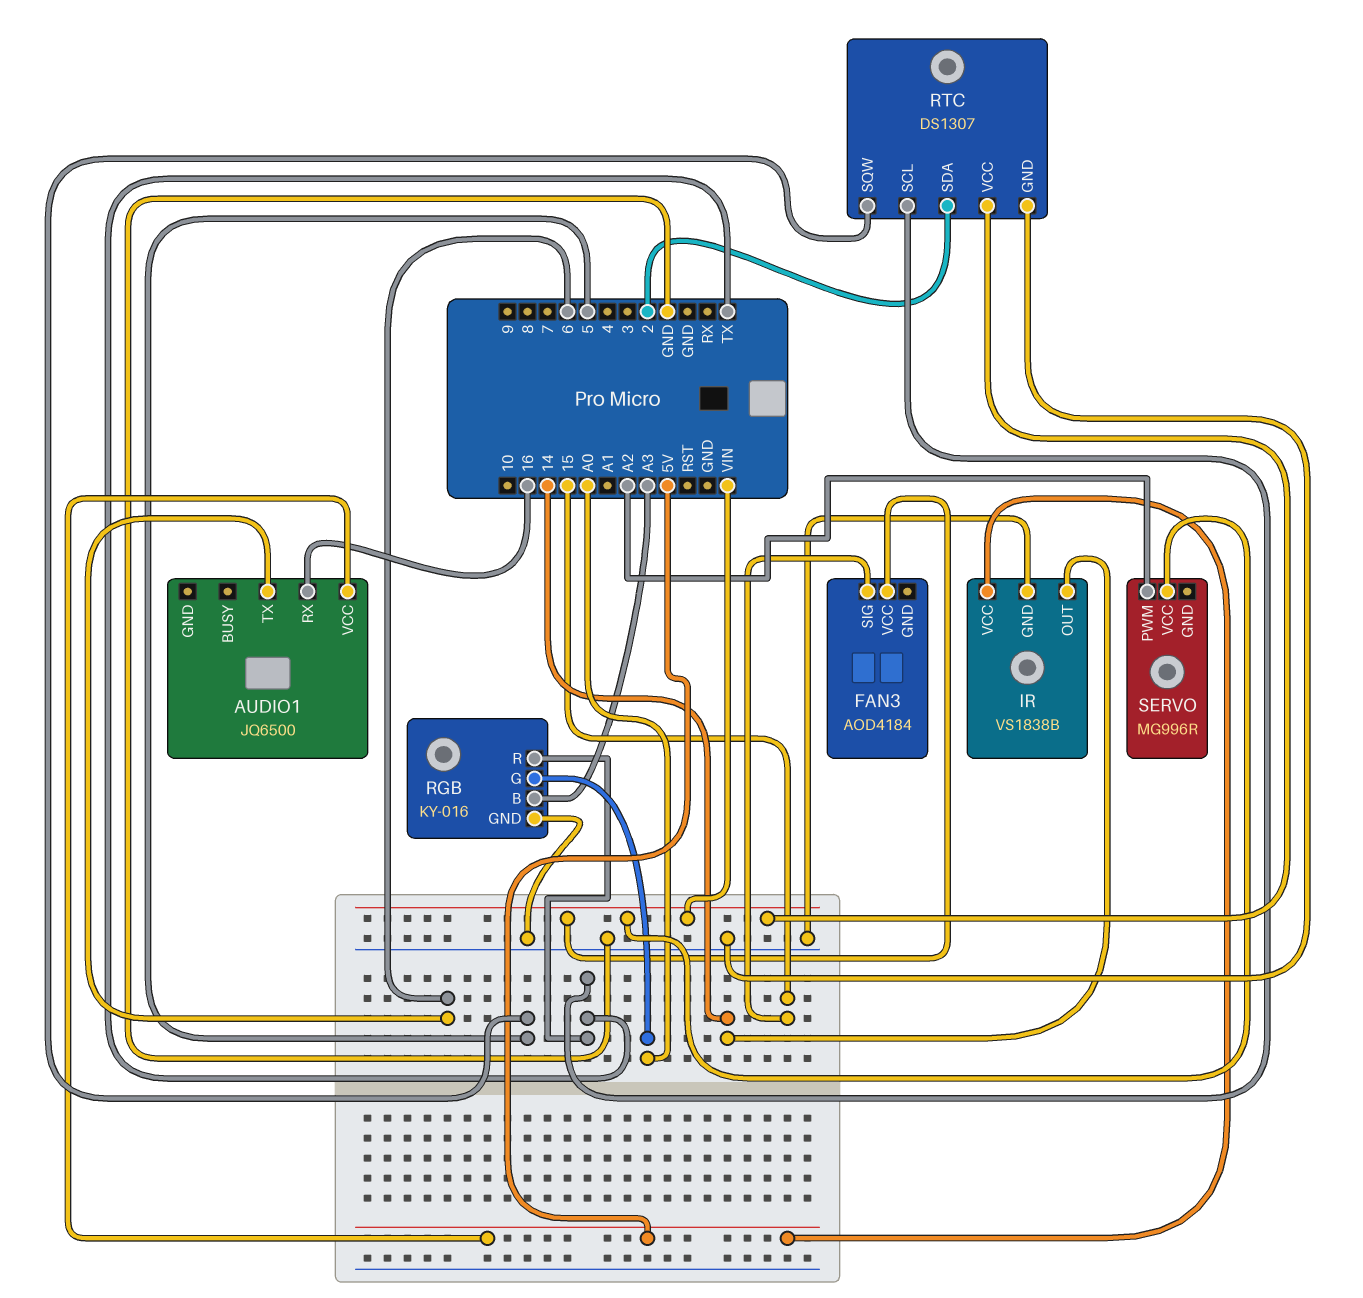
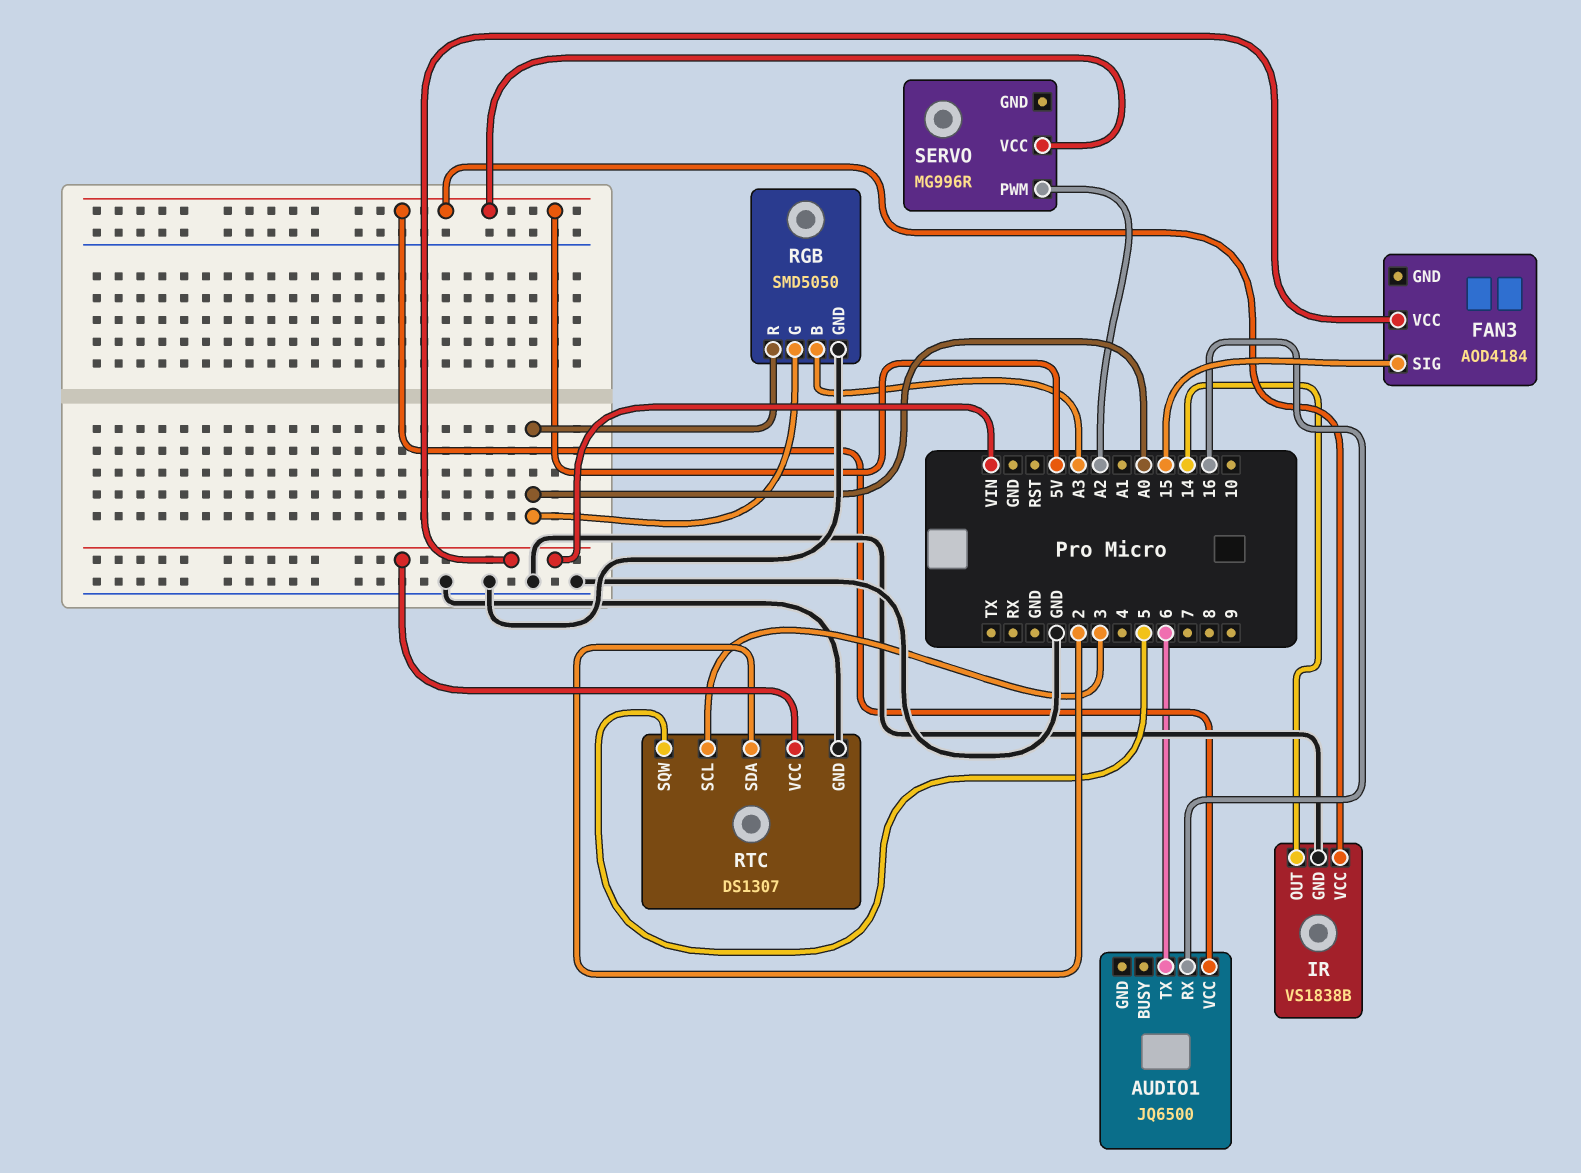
RGB: KY-016 -> SMD5050
RGB pin R: TX -> A0
RTC pin SCL: TX -> 3
SERVO pin VCC: VIN -> 5V

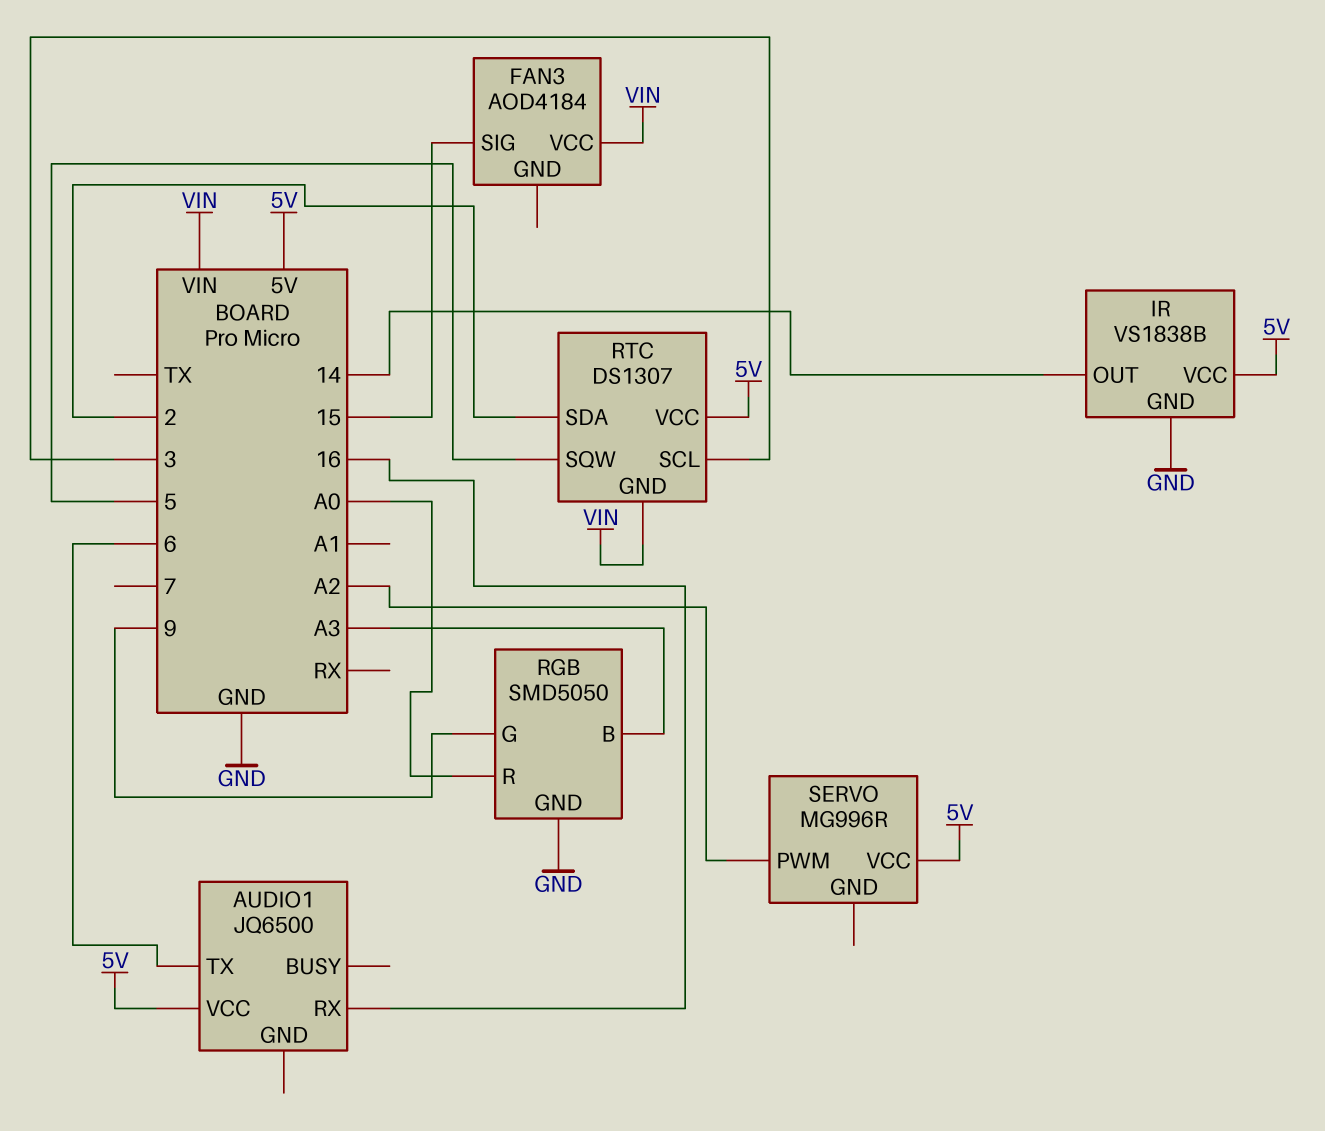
RGB pin G: A0 -> 9
RTC pin GND: GND -> VIN
RTC pin VCC: VIN -> 5V

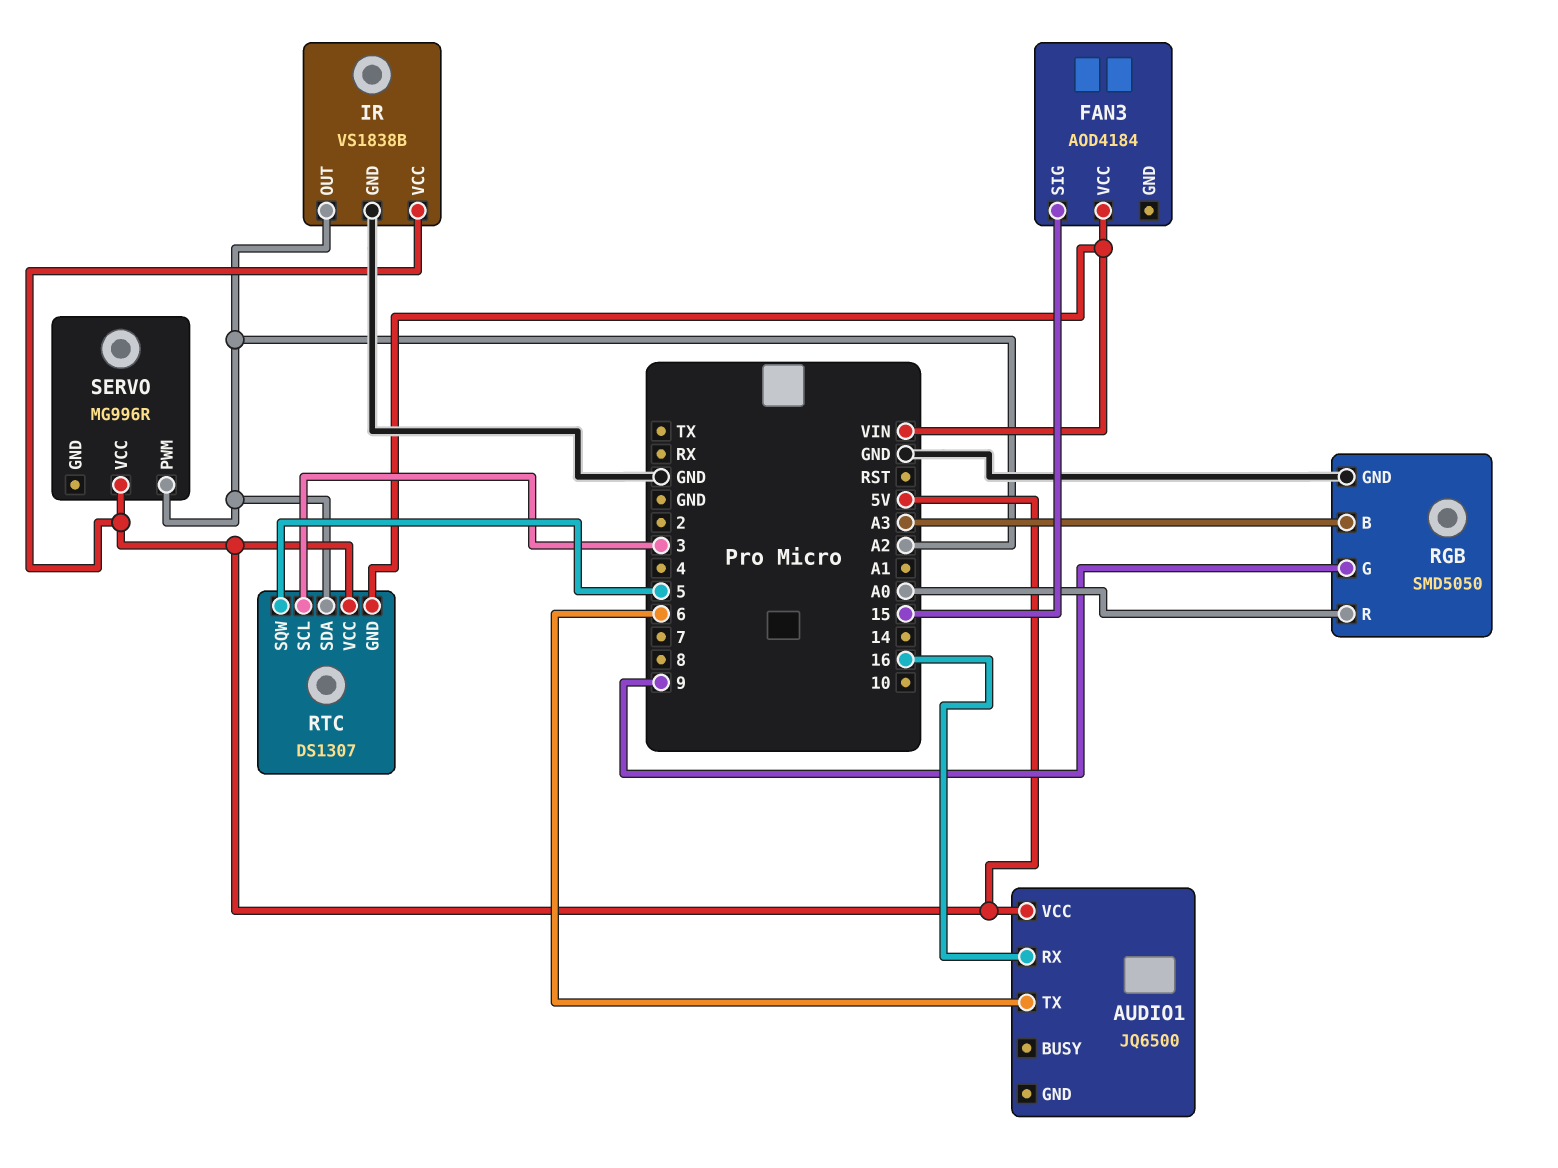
IR pin OUT: 14 -> A2
RTC pin SDA: 2 -> A2

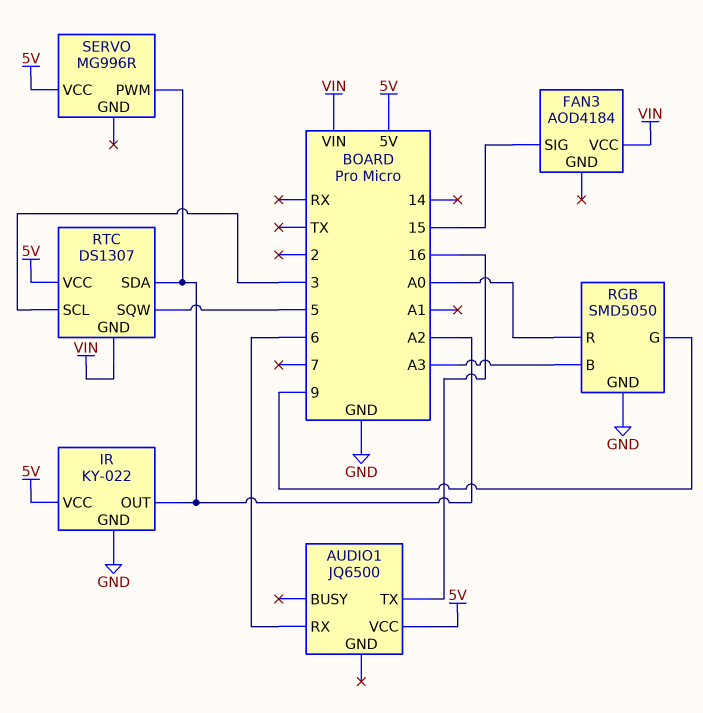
AUDIO1 pin RX: 16 -> 6
AUDIO1 pin TX: 6 -> 16
IR: VS1838B -> KY-022

